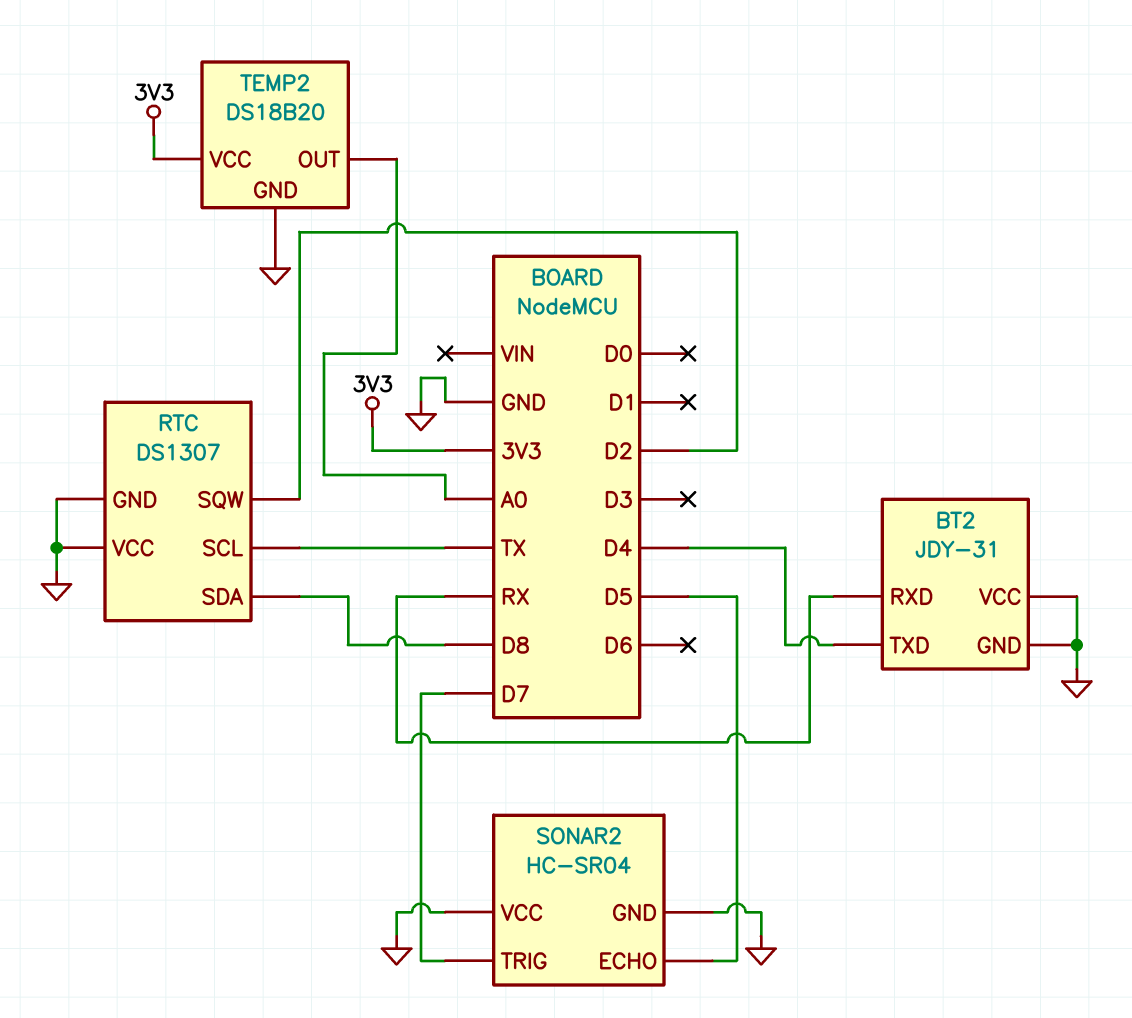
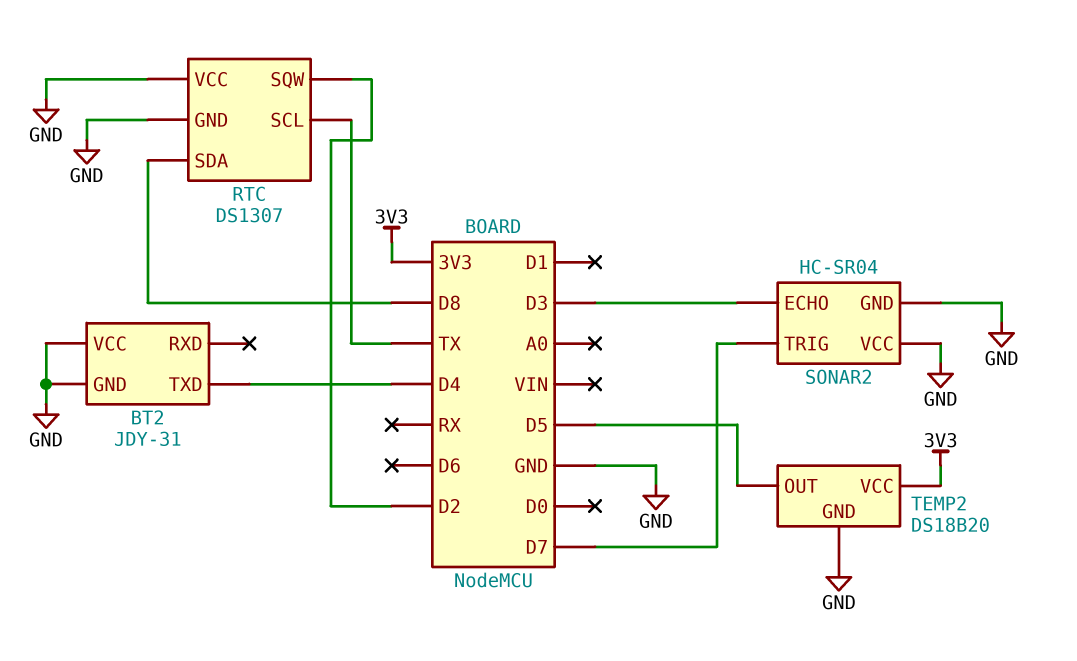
BT2 pin RXD: RX -> none
SONAR2 pin ECHO: D5 -> D3
TEMP2 pin OUT: A0 -> D5

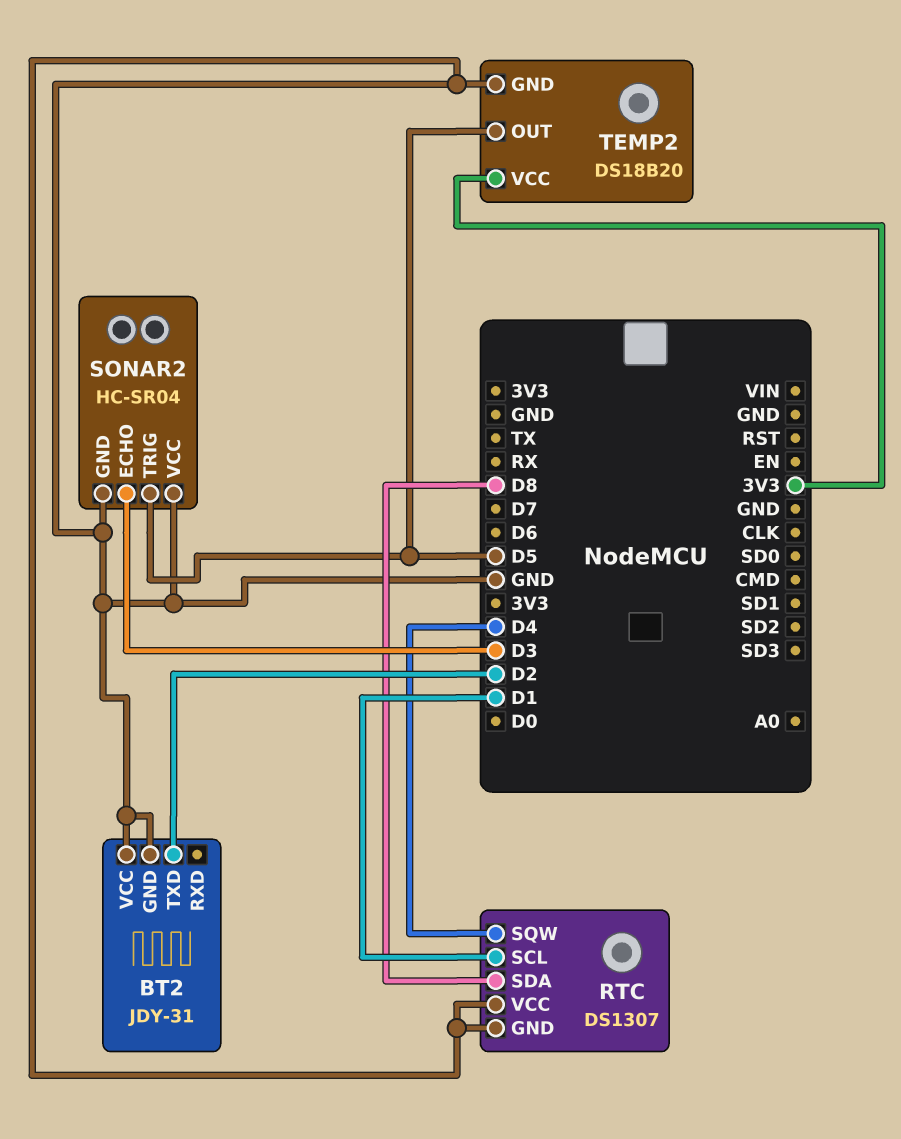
BT2 pin TXD: D4 -> D2
RTC pin SCL: TX -> D1
RTC pin SQW: D2 -> D4
SONAR2 pin TRIG: D7 -> D5

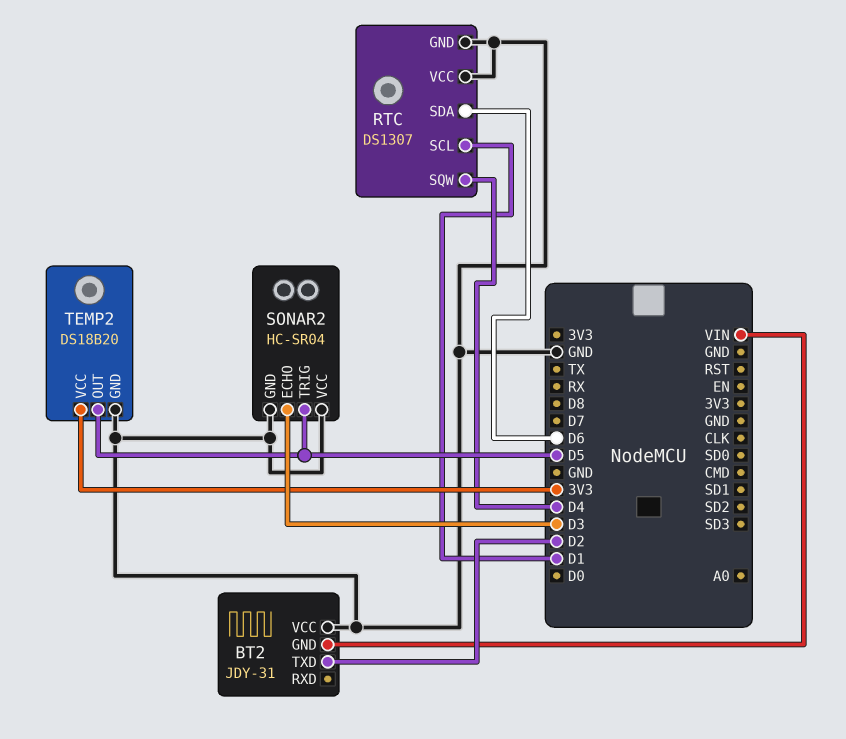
BT2 pin GND: GND -> VIN
RTC pin SDA: D8 -> D6

